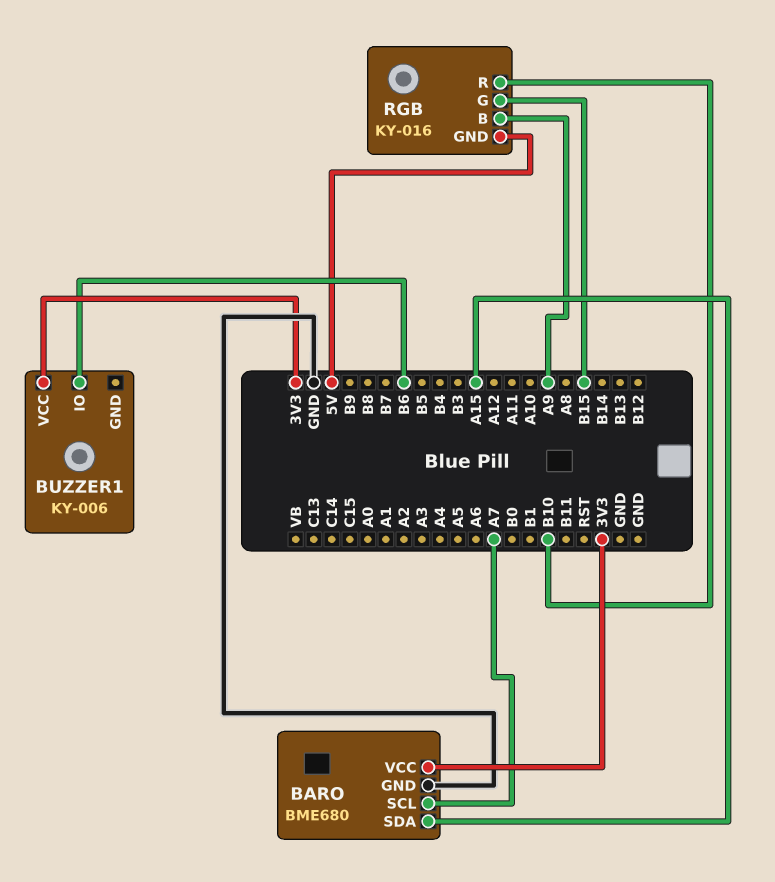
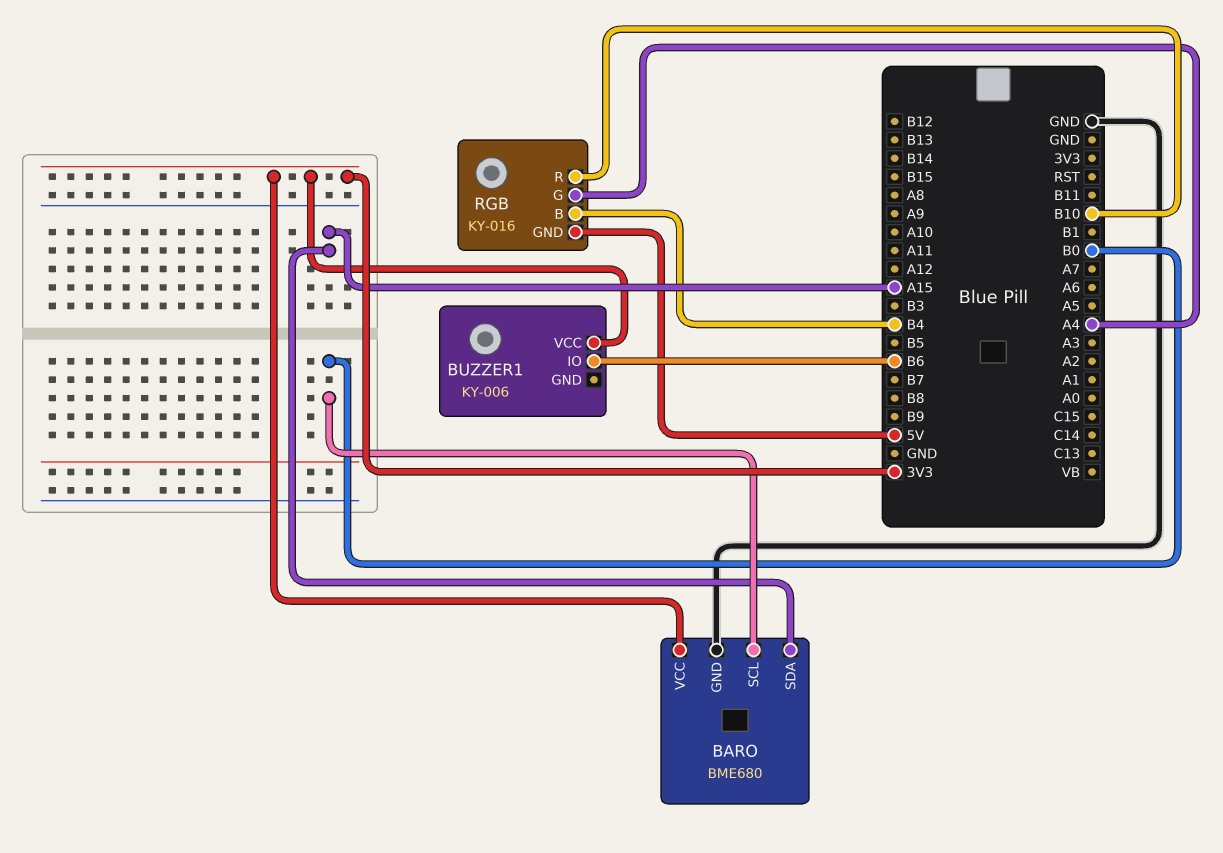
BARO pin SCL: A7 -> B0
RGB pin B: A9 -> B4
RGB pin G: B15 -> A4

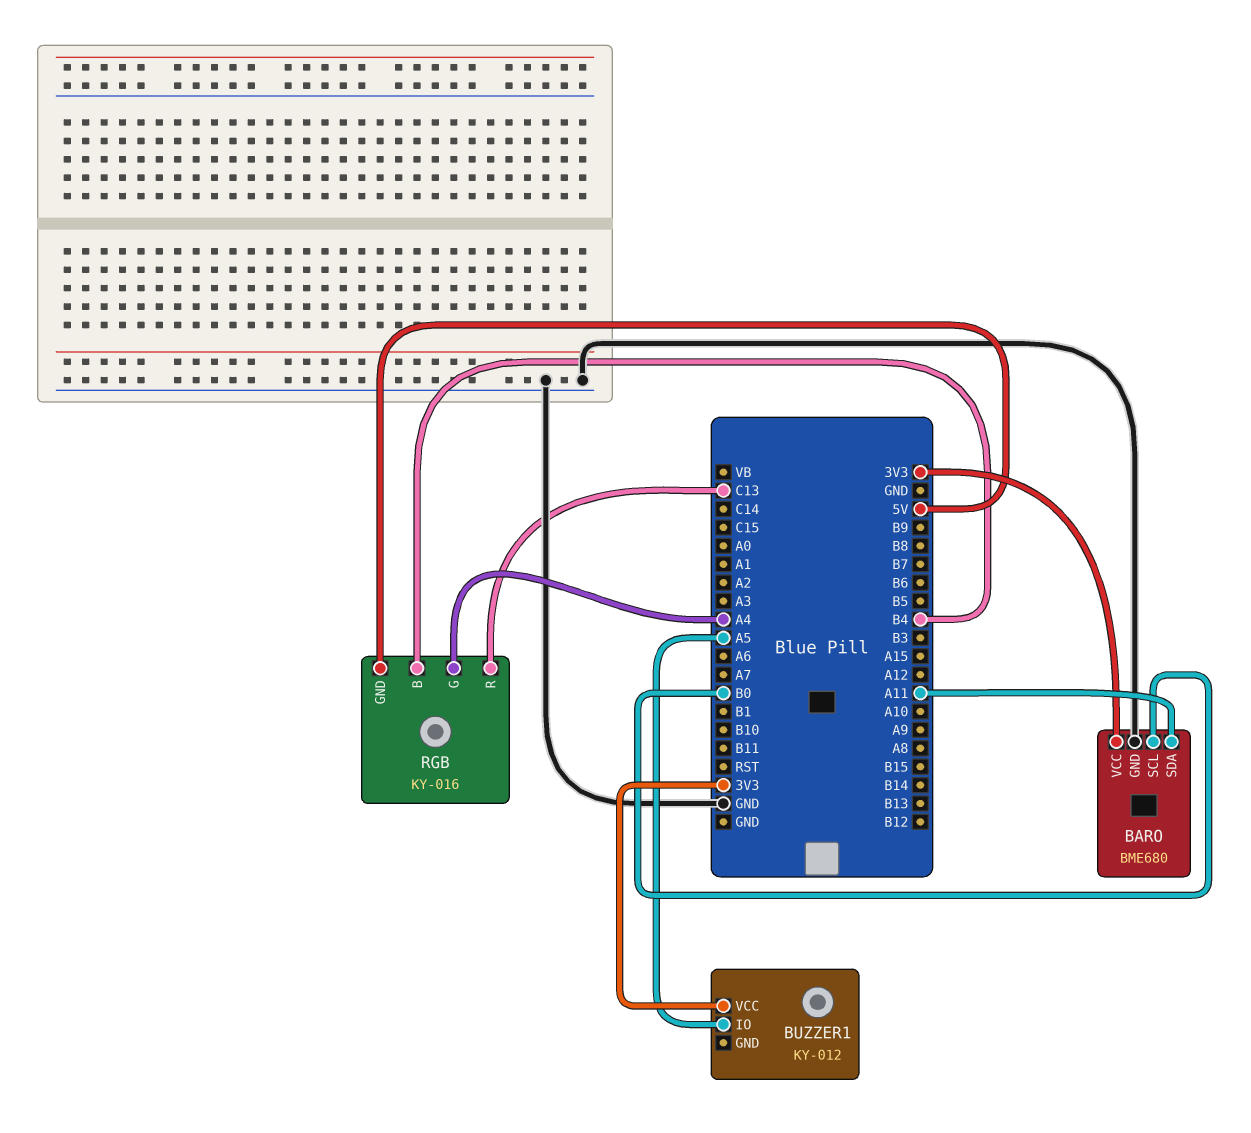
BARO pin SDA: A15 -> A11
BUZZER1: KY-006 -> KY-012
BUZZER1 pin IO: B6 -> A5
RGB pin R: B10 -> C13

